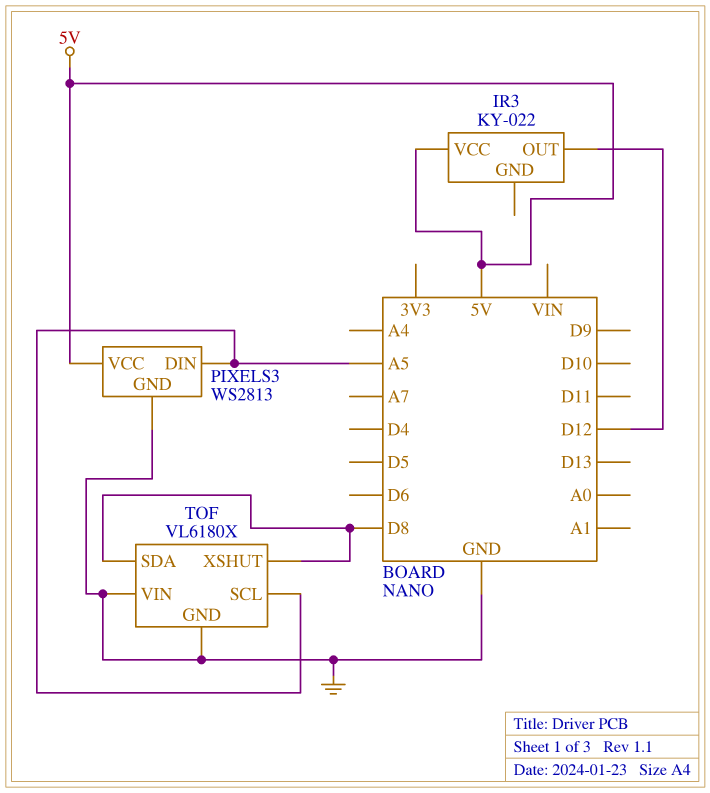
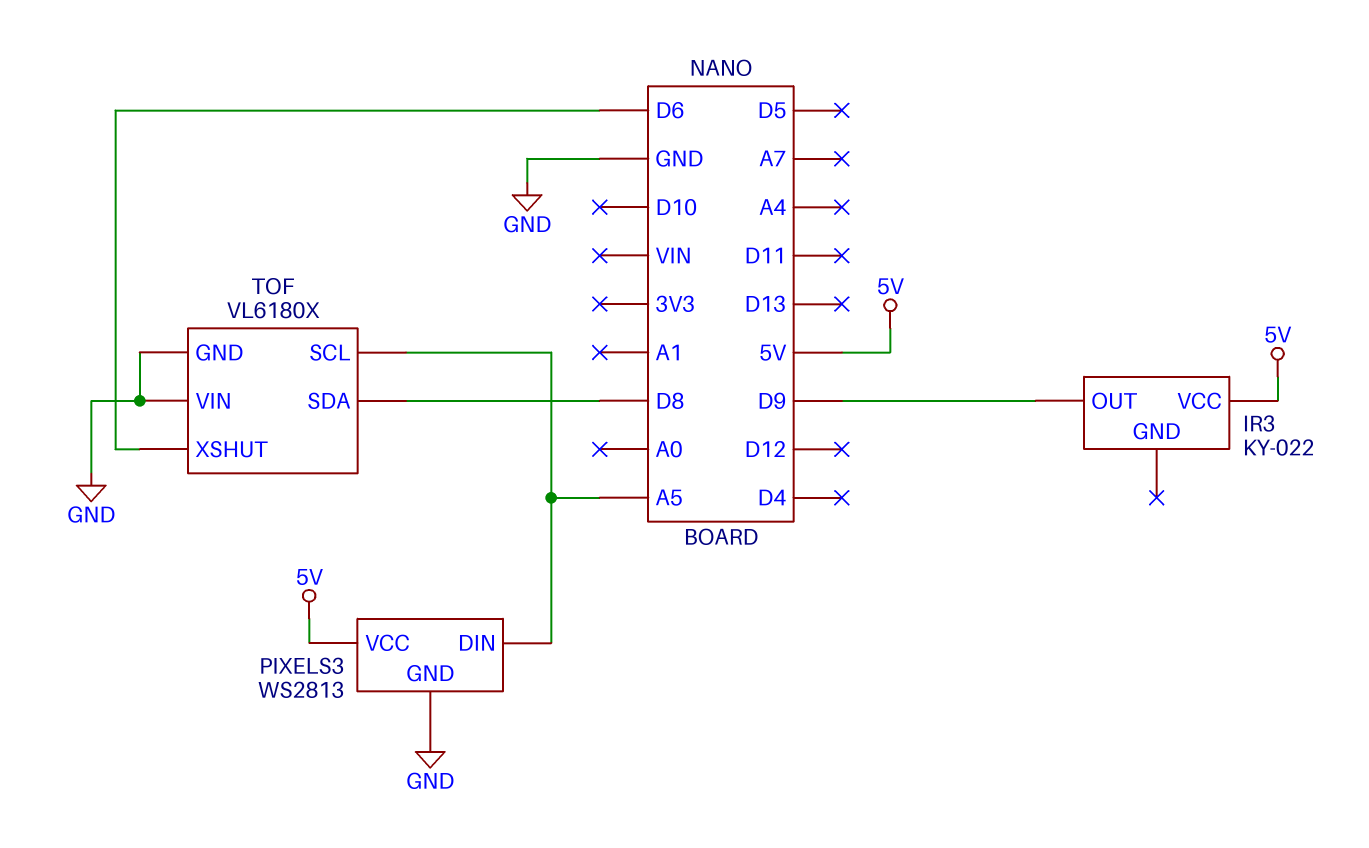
IR3 pin OUT: D12 -> D9
TOF pin XSHUT: D8 -> D6

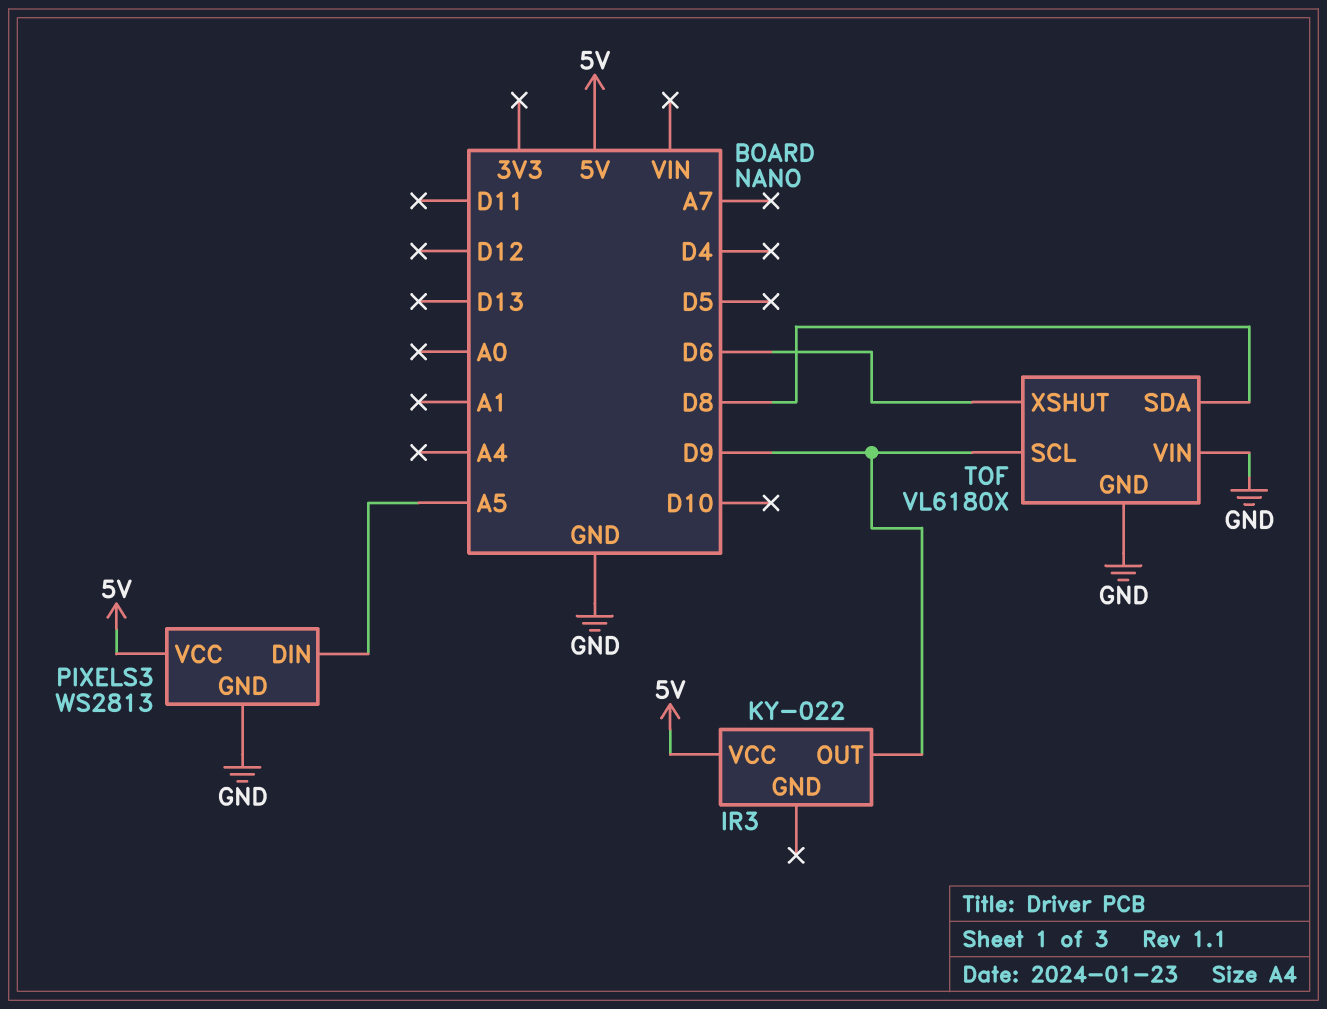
TOF pin SCL: A5 -> D9

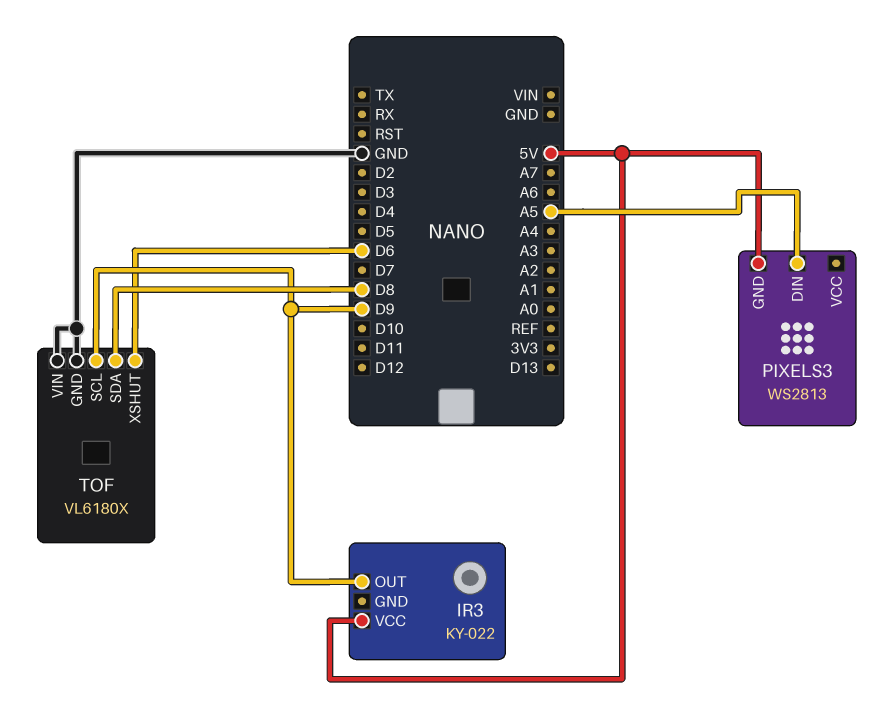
PIXELS3 pin GND: GND -> 5V
PIXELS3 pin VCC: 5V -> none

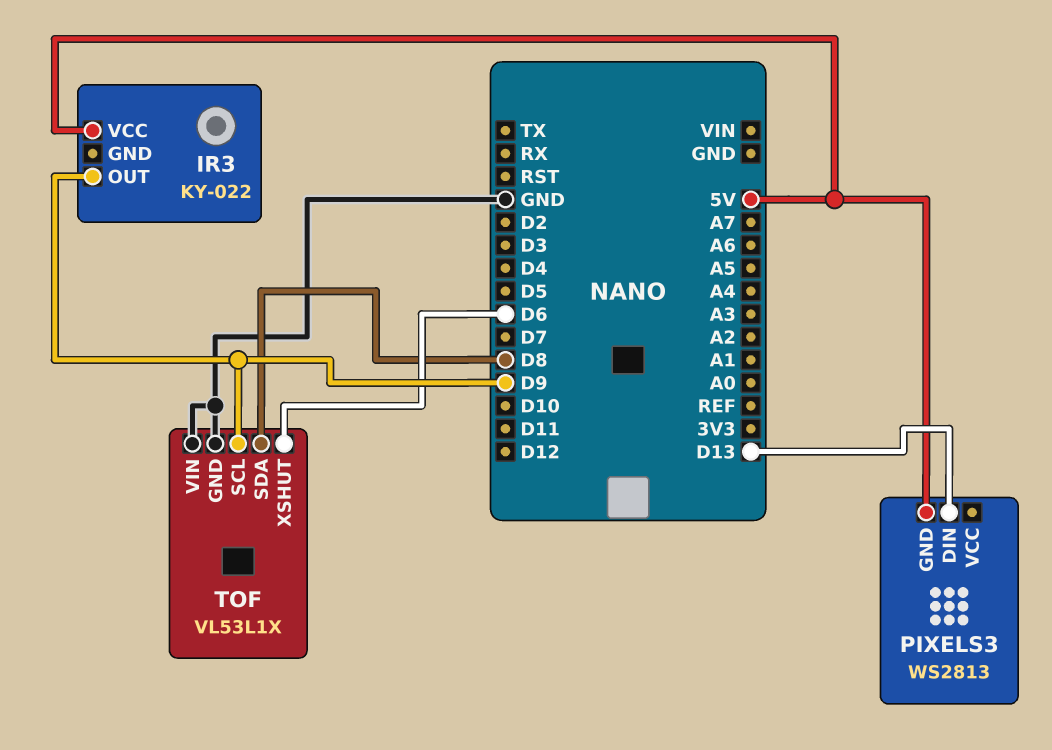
PIXELS3 pin DIN: A5 -> D13
TOF: VL6180X -> VL53L1X

